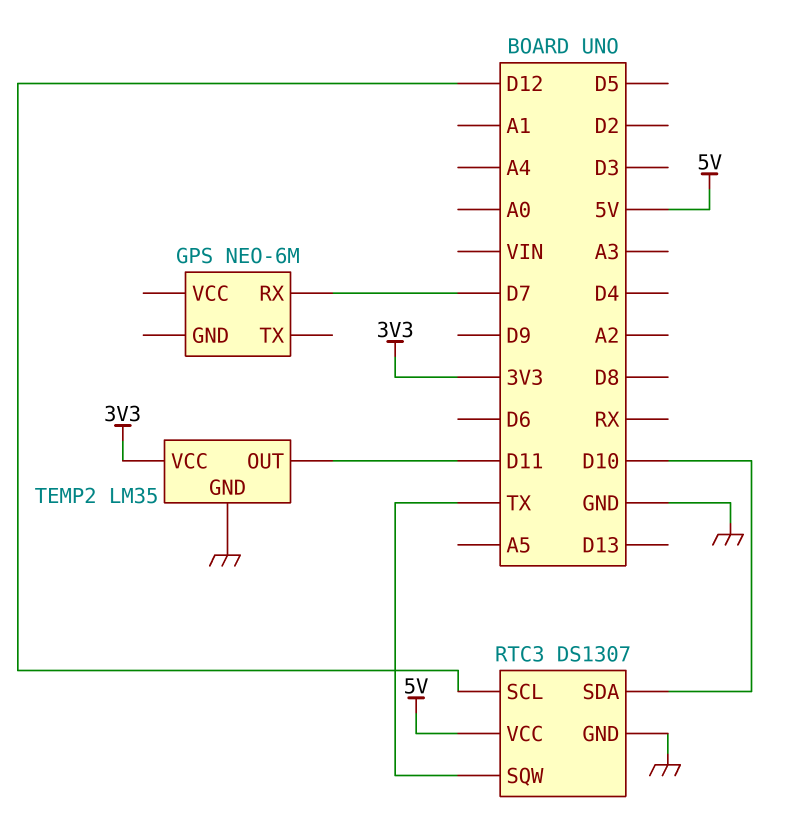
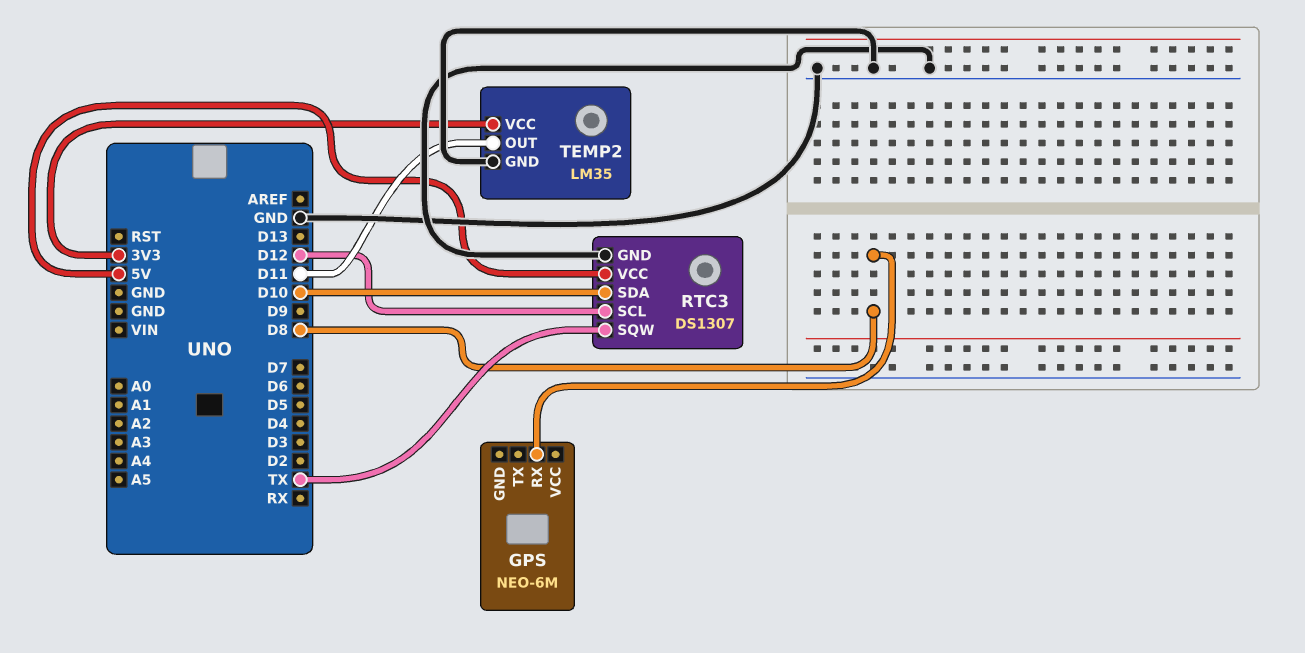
GPS pin RX: D7 -> D8

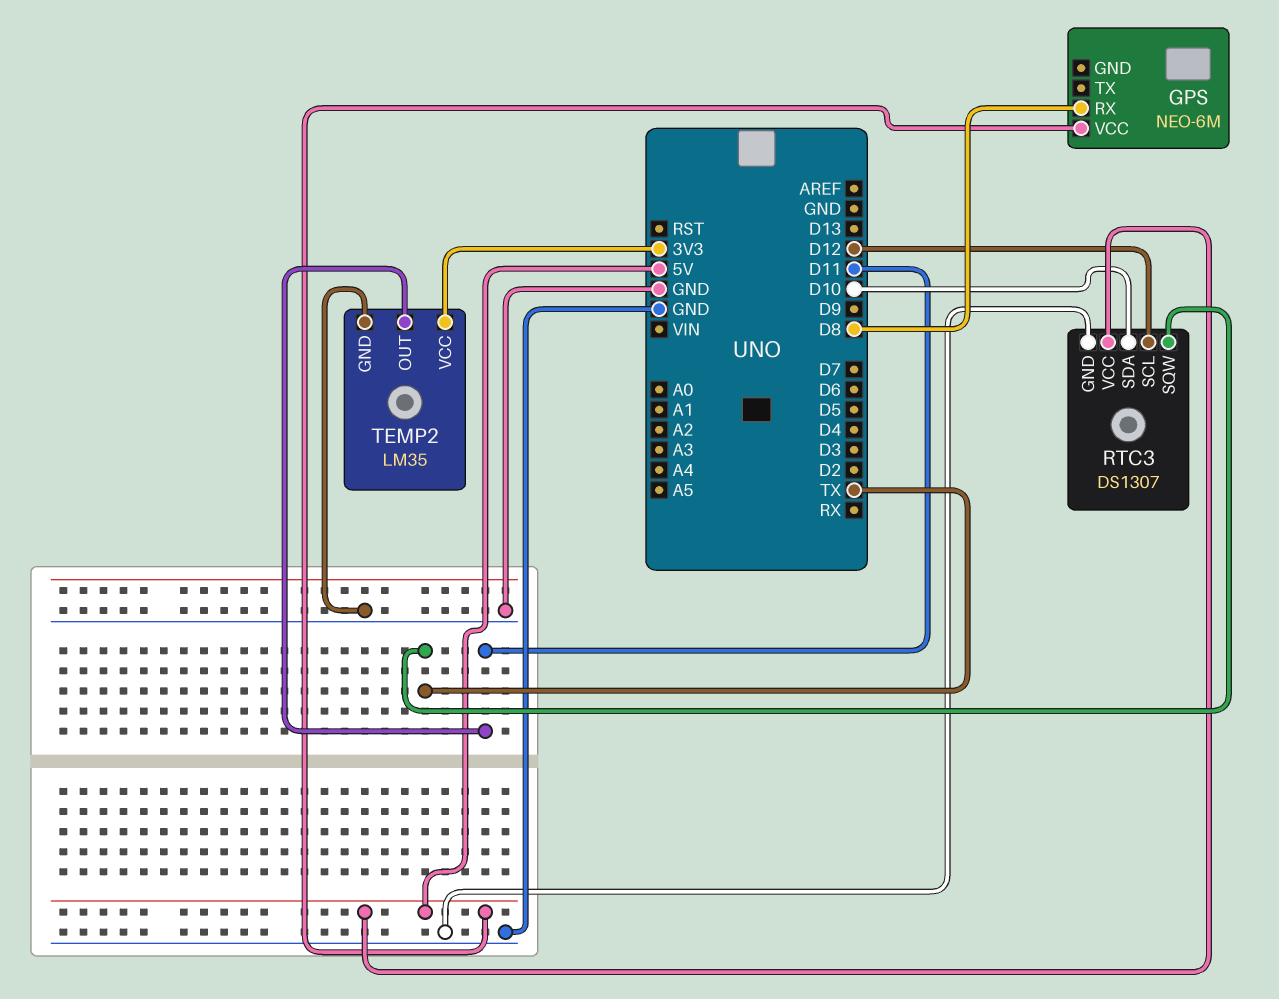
GPS pin VCC: none -> 5V

